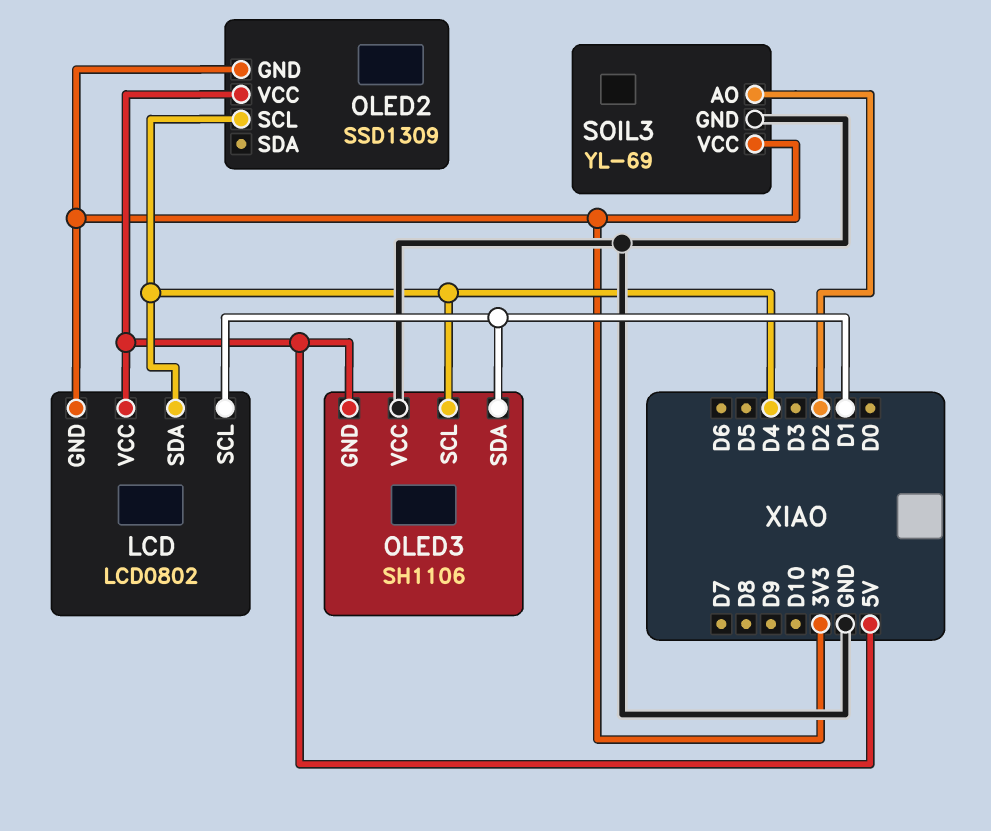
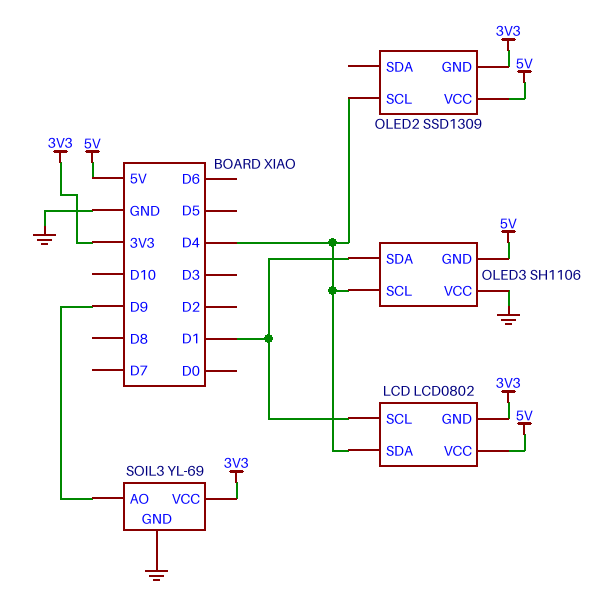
SOIL3 pin AO: D2 -> D9

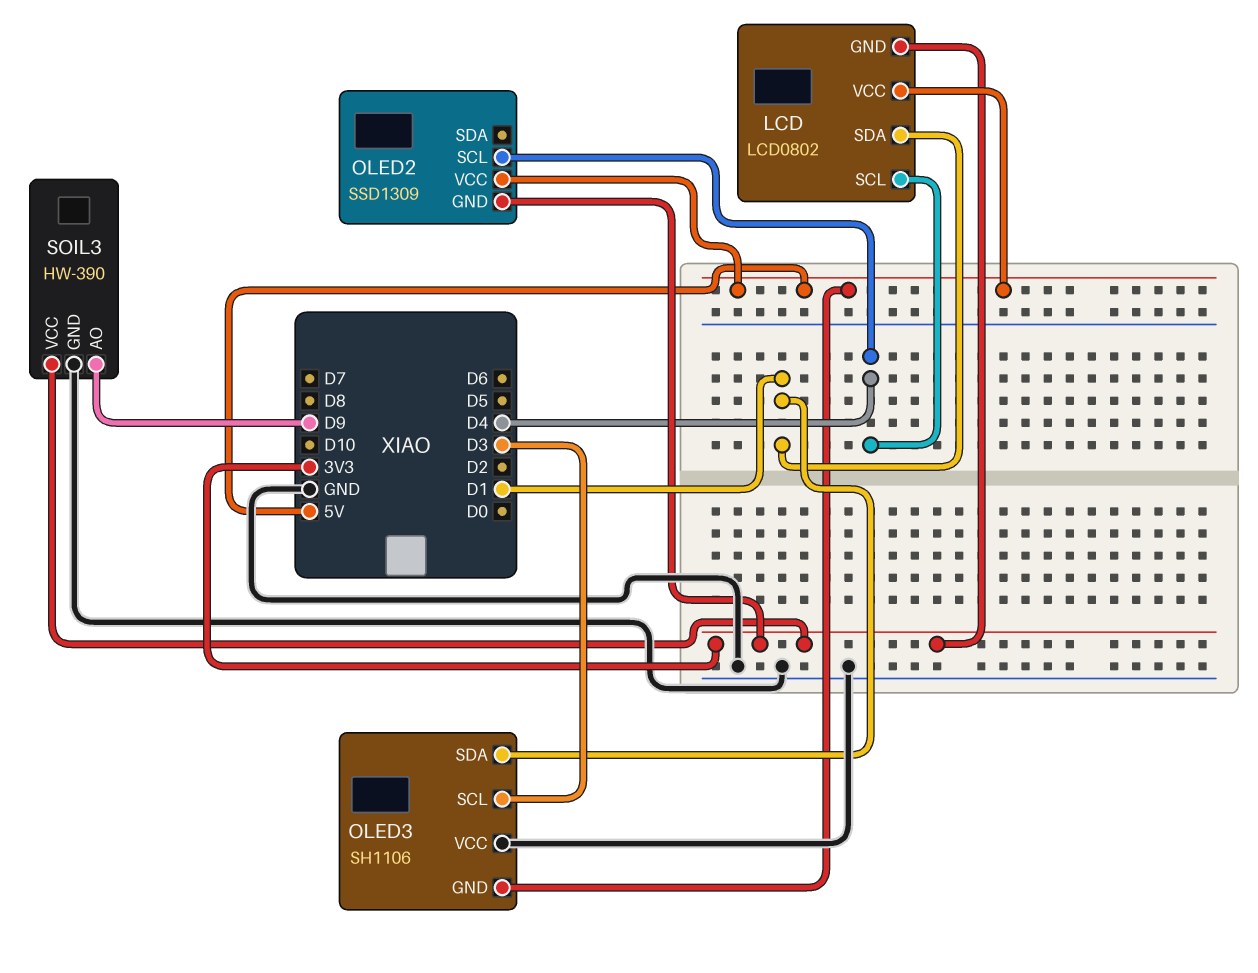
LCD pin SCL: D1 -> D4
LCD pin SDA: D4 -> D1
OLED3 pin SCL: D4 -> D3
SOIL3: YL-69 -> HW-390

